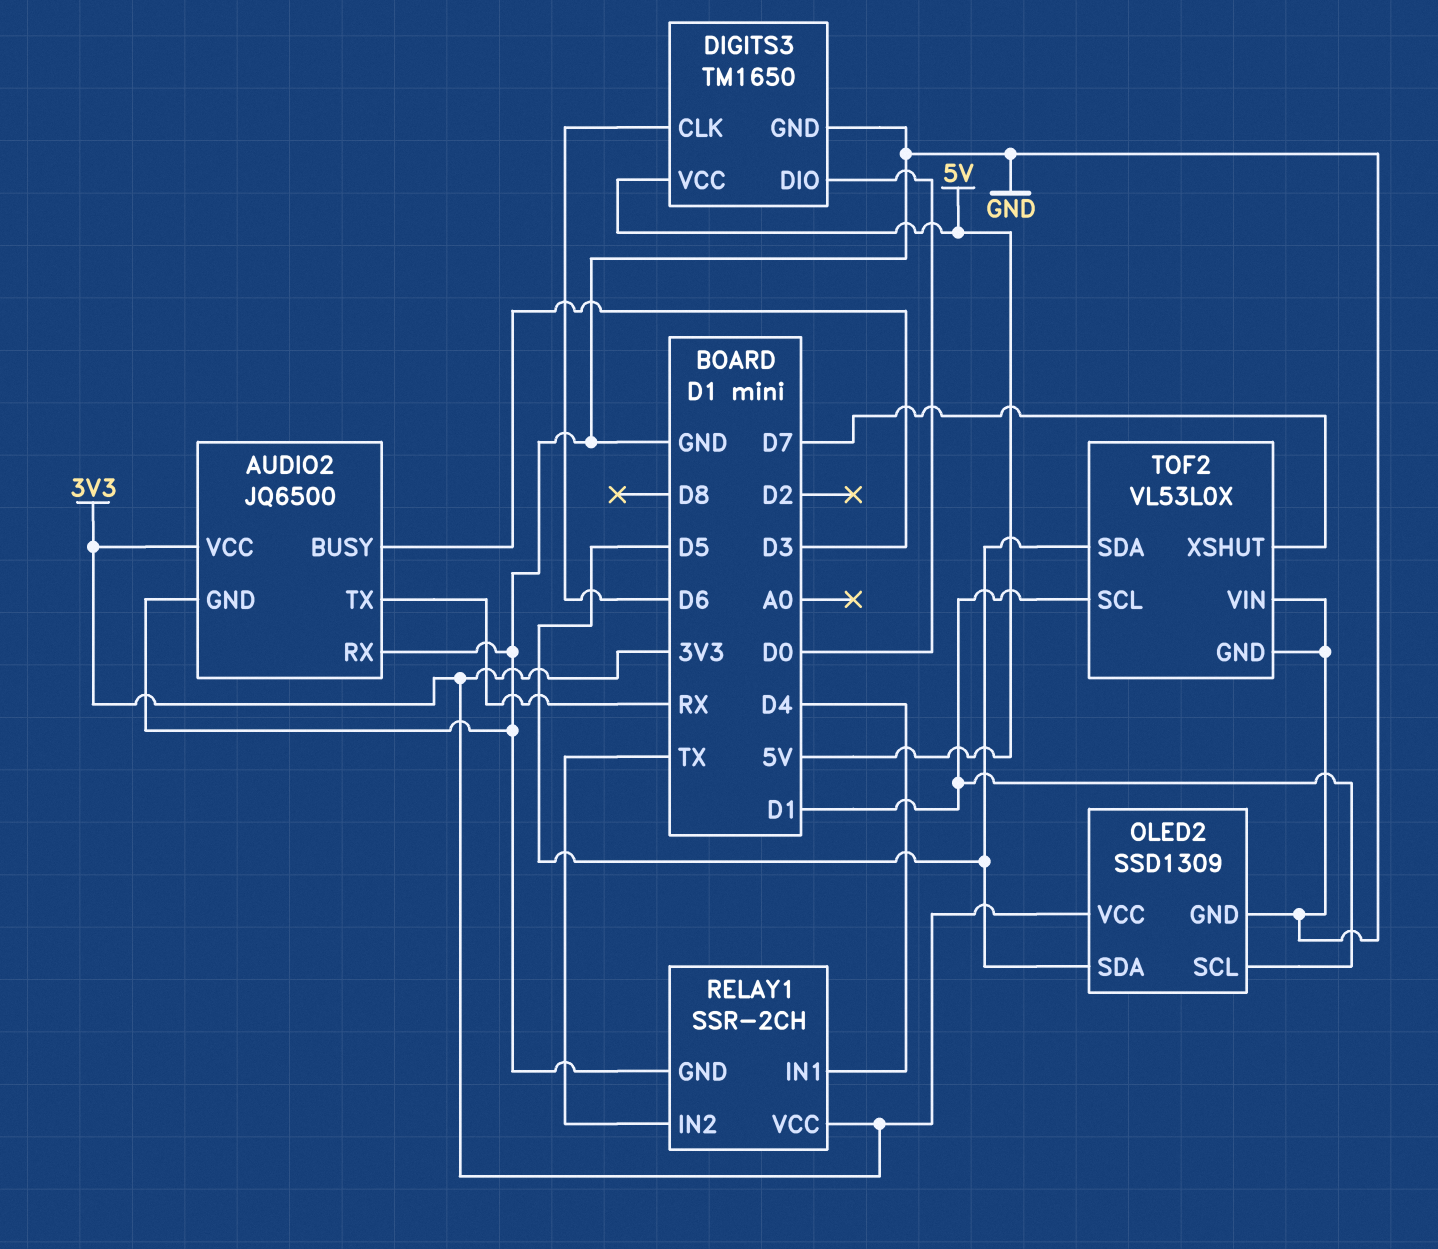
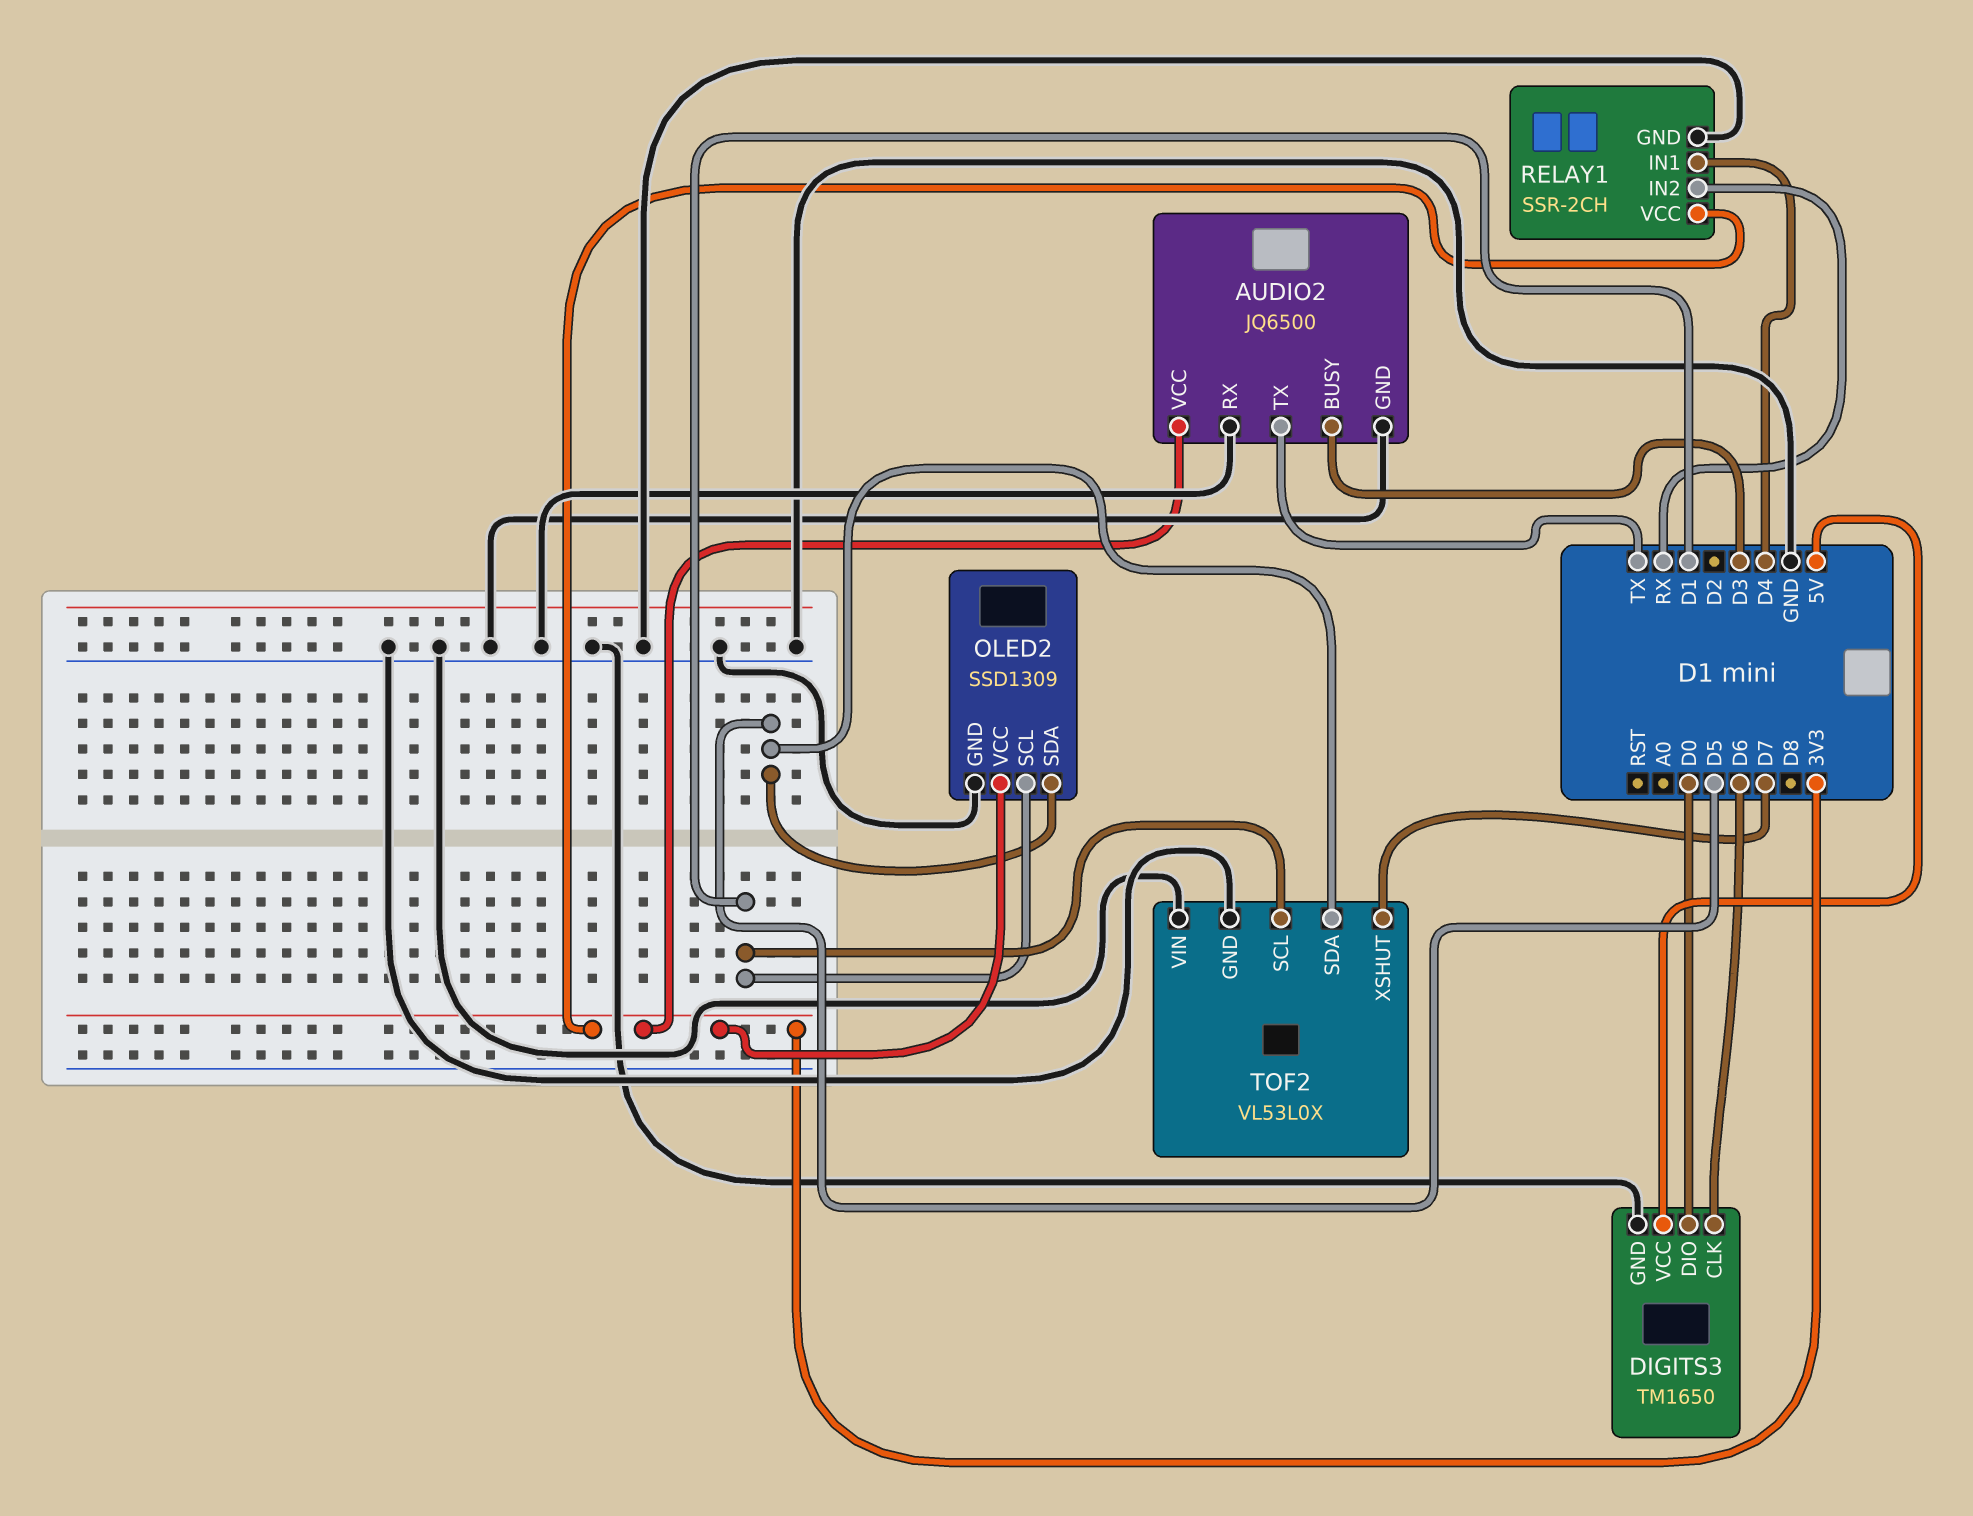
AUDIO2 pin TX: RX -> TX
RELAY1 pin IN2: TX -> RX

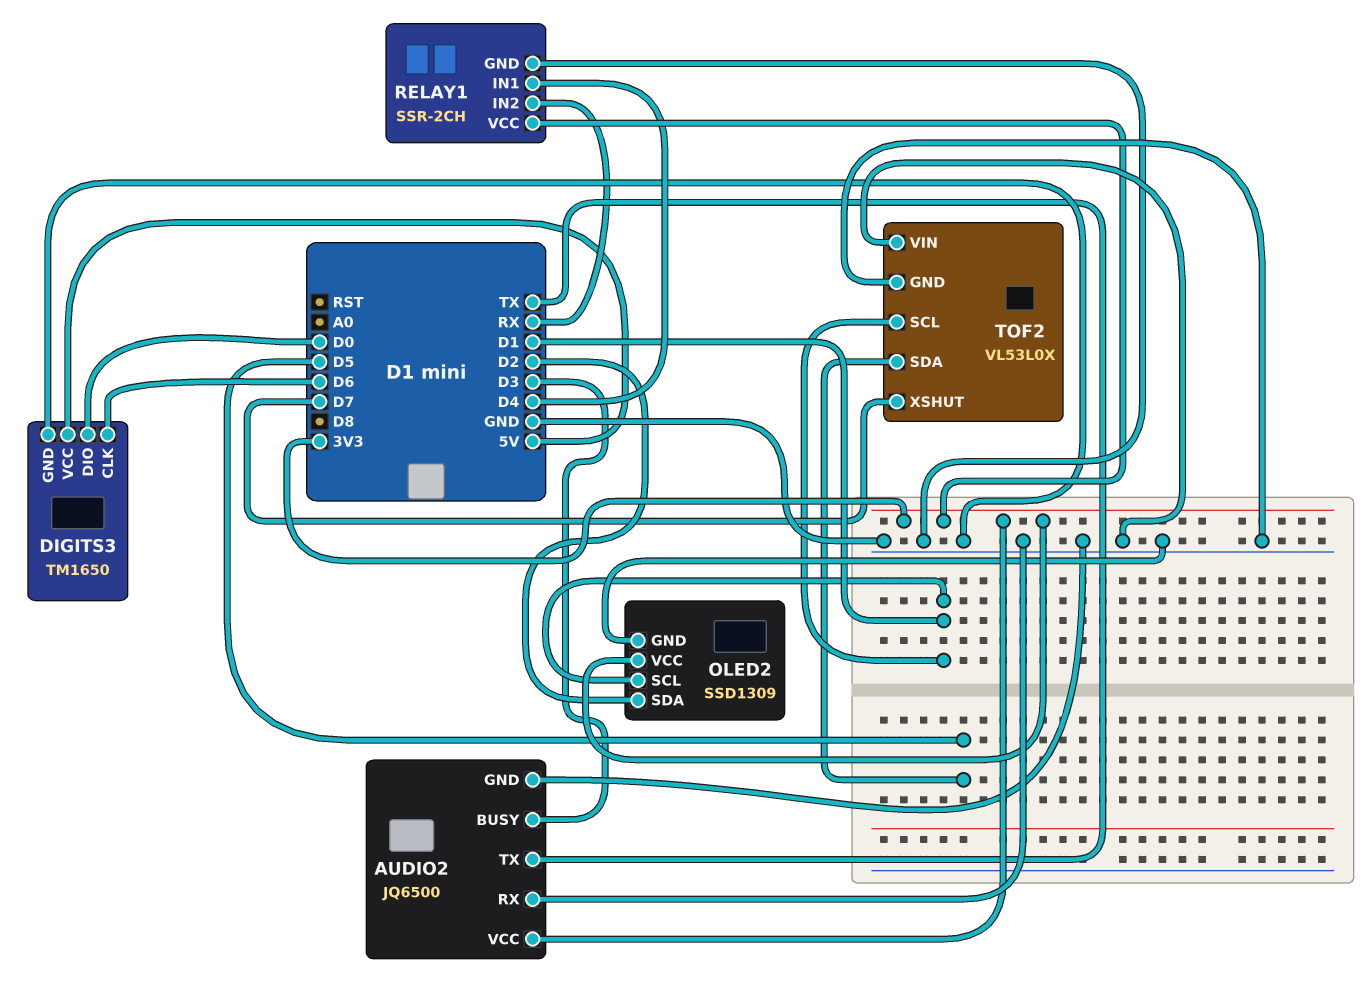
OLED2 pin SDA: D5 -> D2

